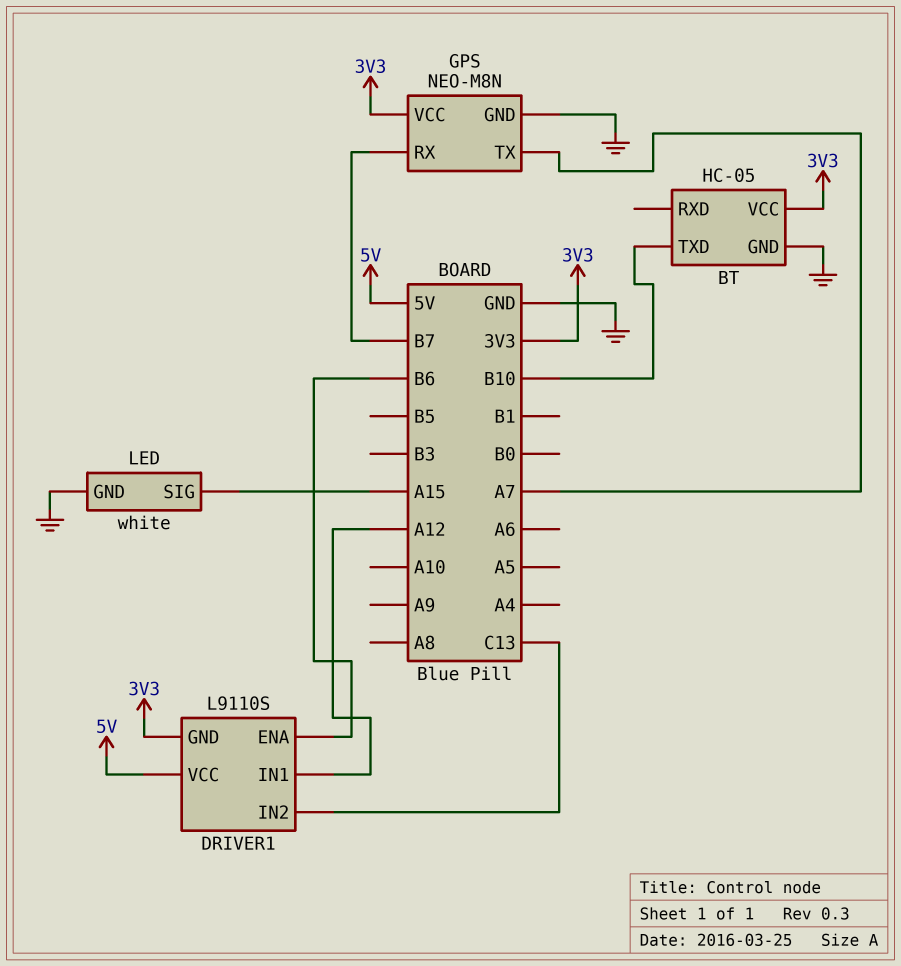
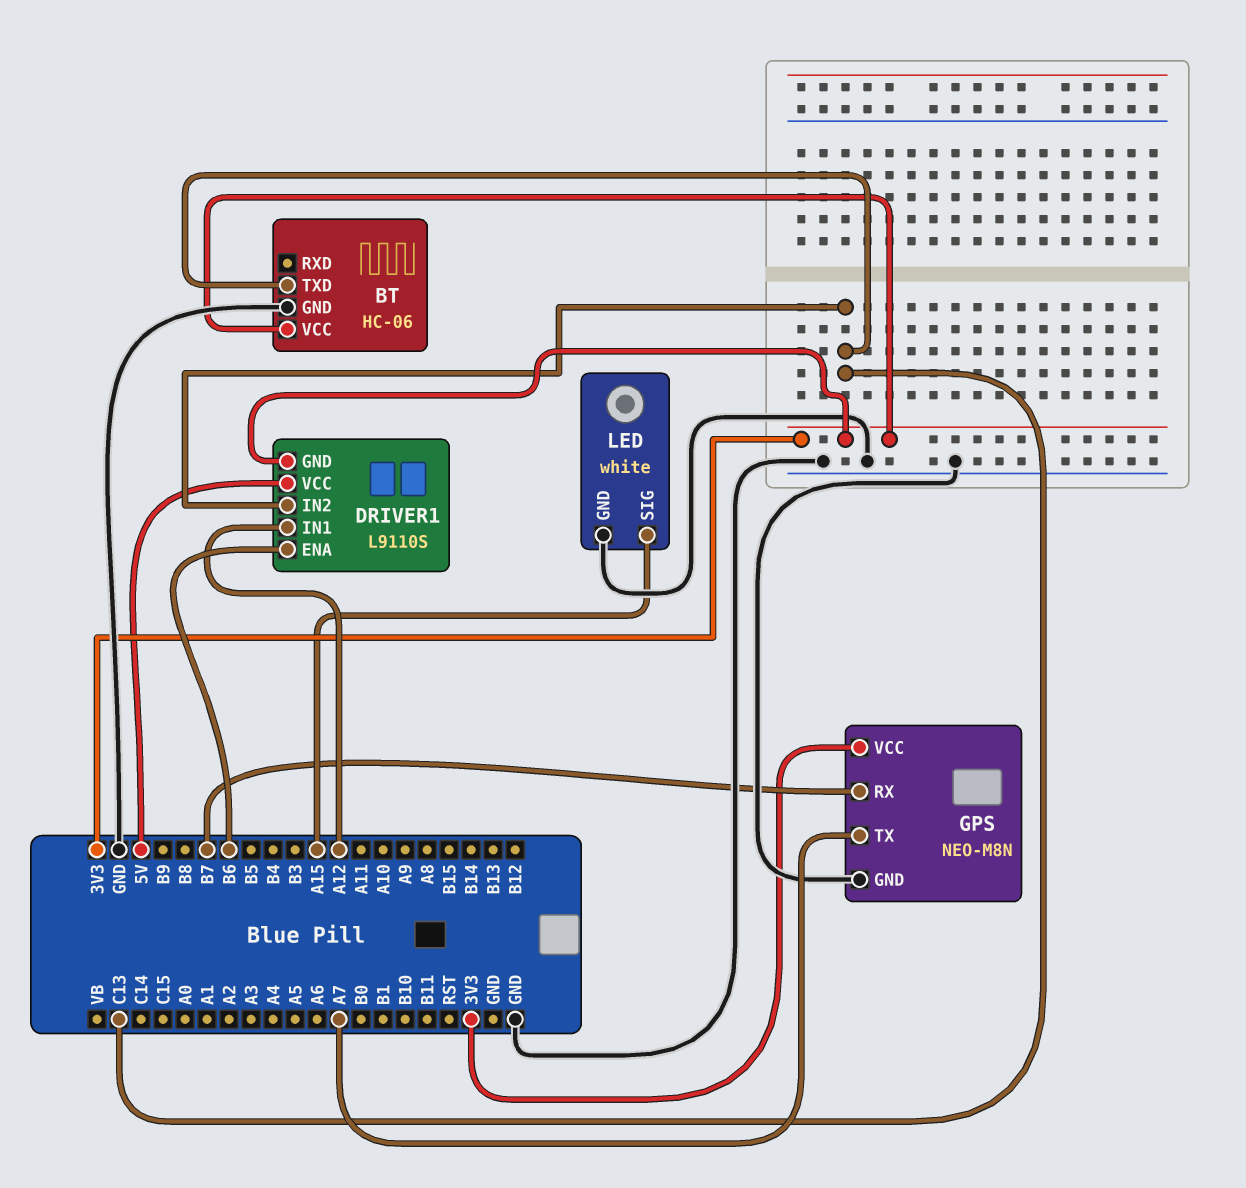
BT: HC-05 -> HC-06
BT pin TXD: B10 -> C13

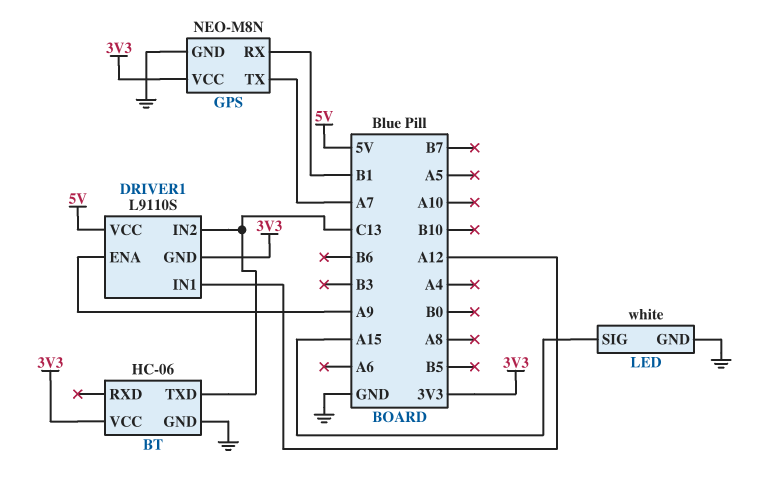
DRIVER1 pin ENA: B6 -> A9
GPS pin RX: B7 -> B1

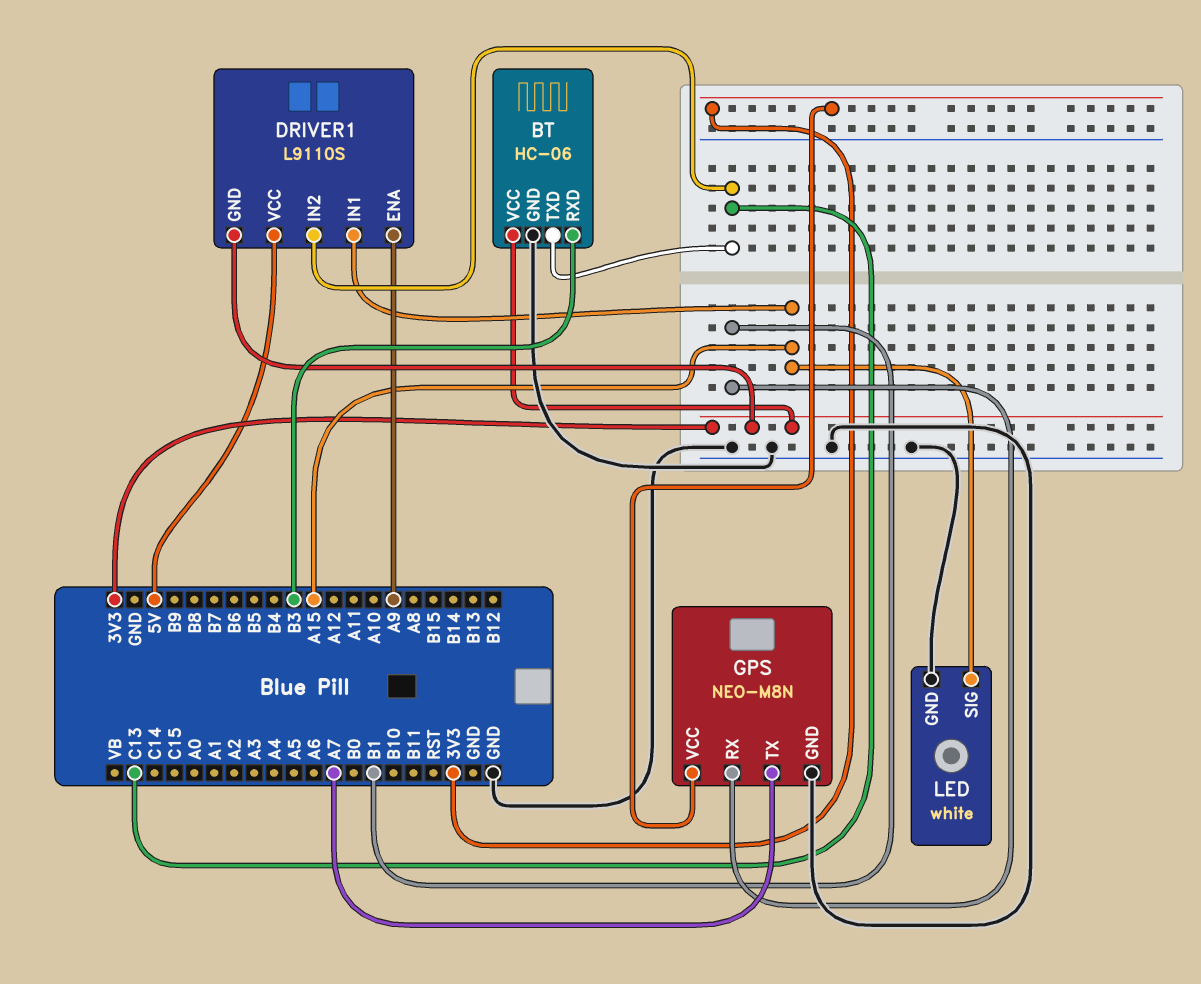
BT pin RXD: none -> B3
DRIVER1 pin IN1: A12 -> A15

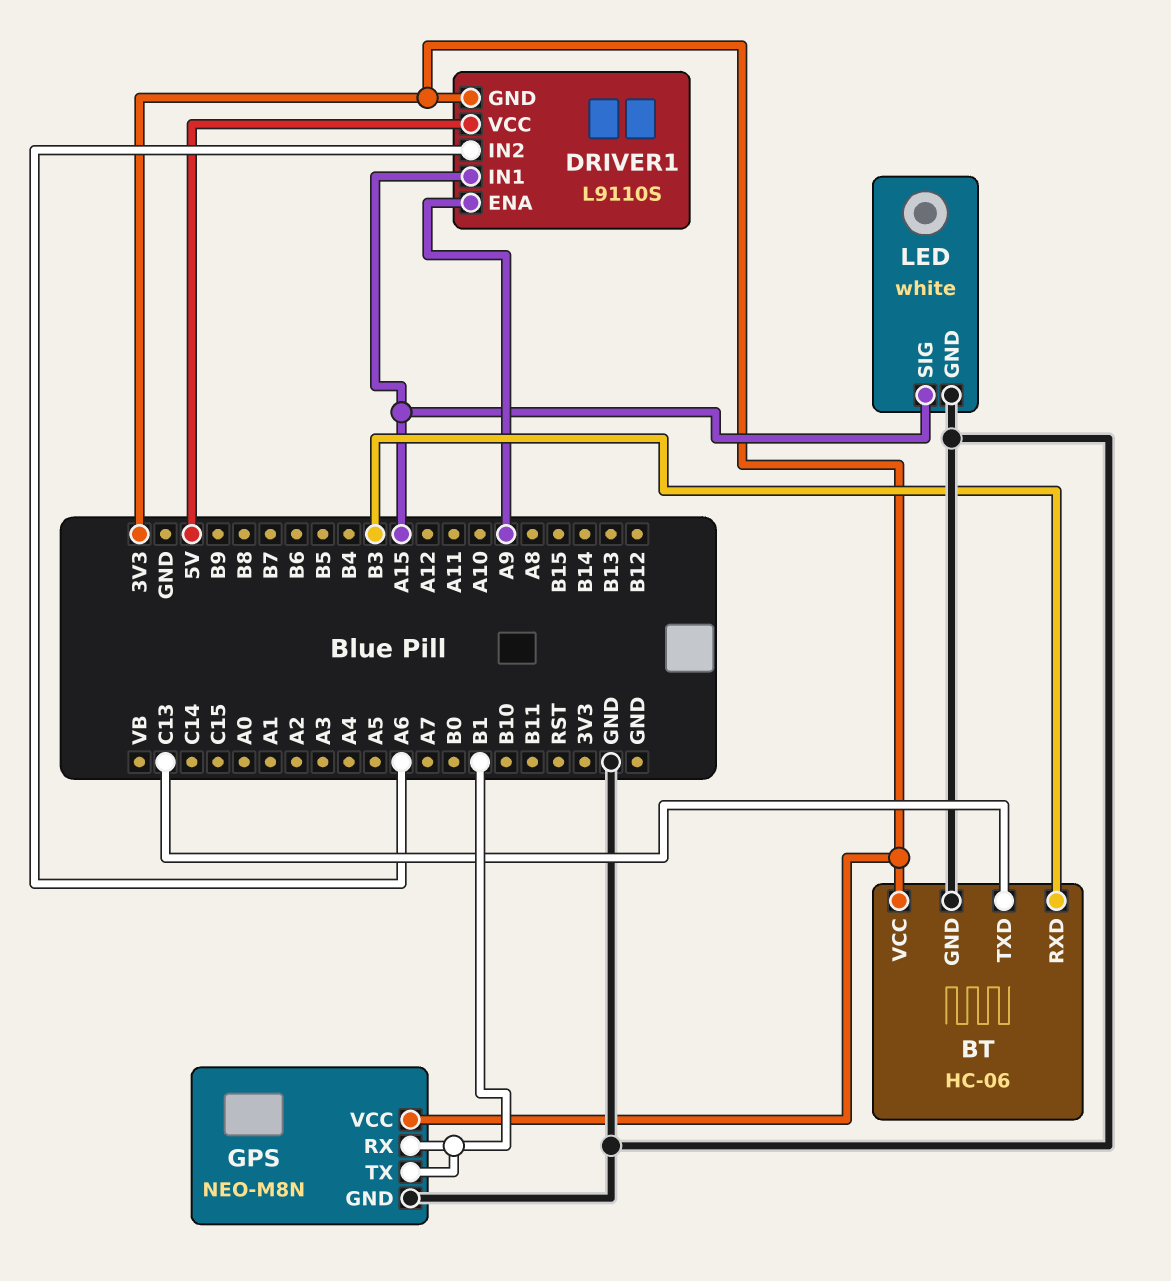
DRIVER1 pin IN2: C13 -> A6
GPS pin TX: A7 -> B1

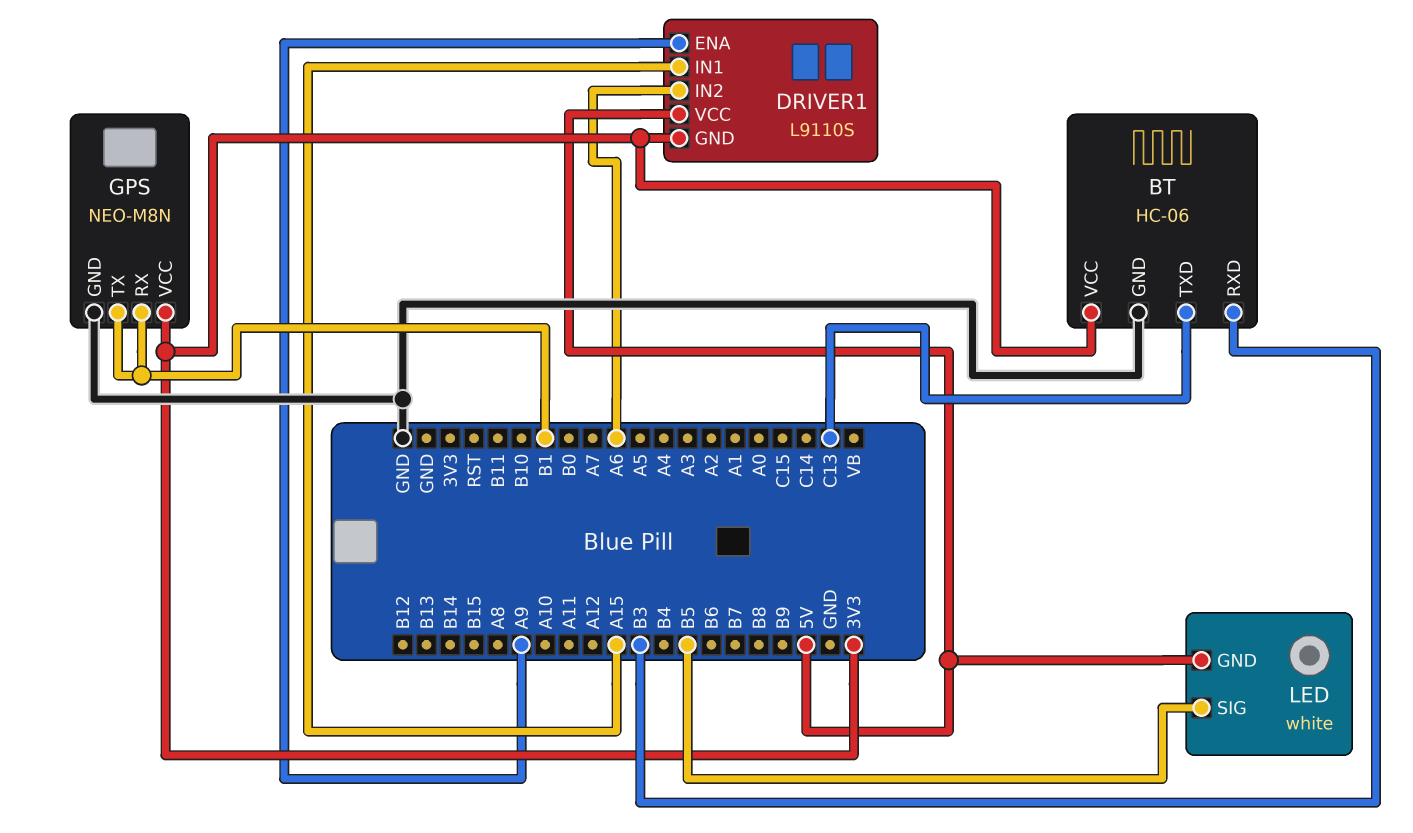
LED pin GND: GND -> 5V
LED pin SIG: A15 -> B5

